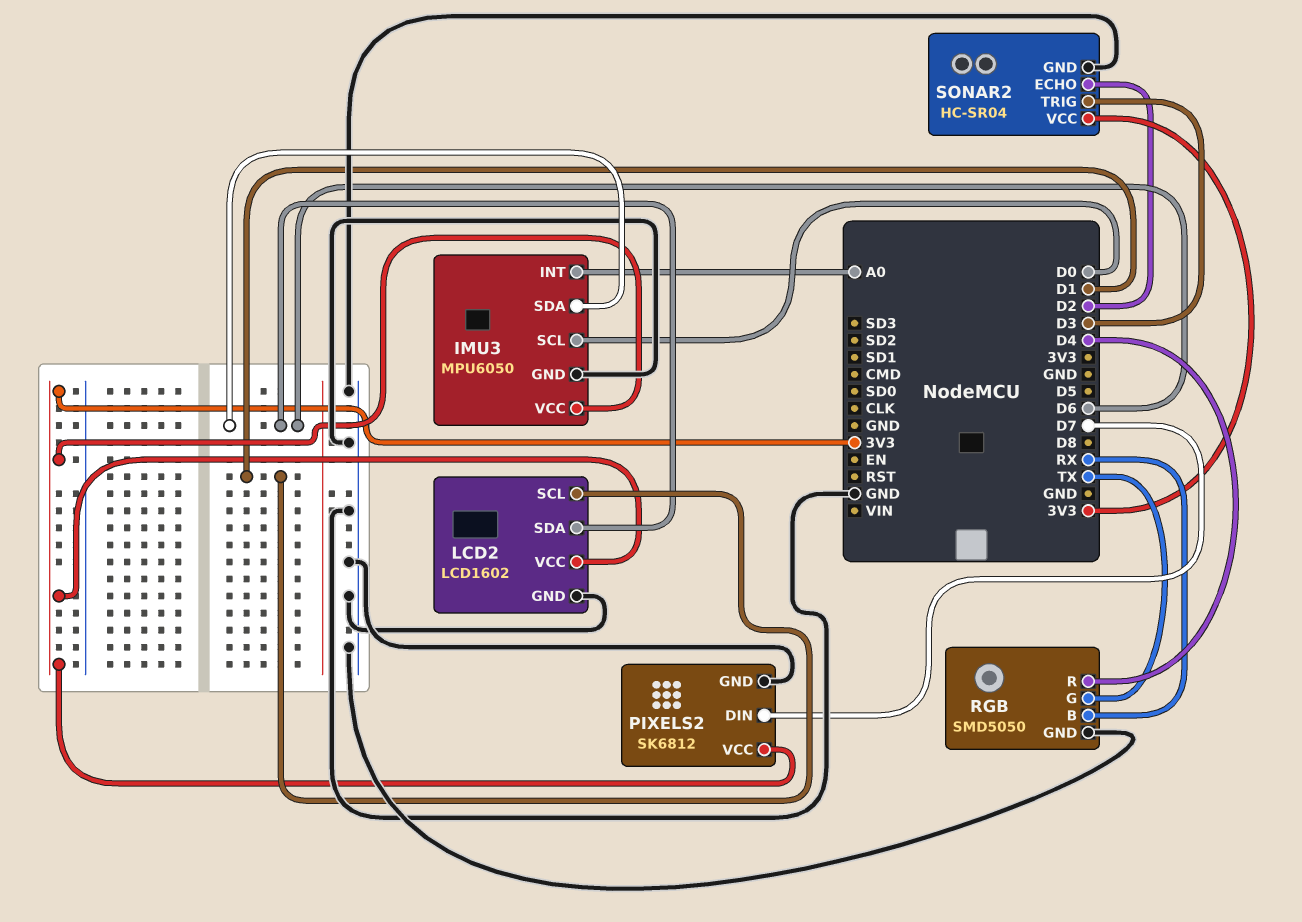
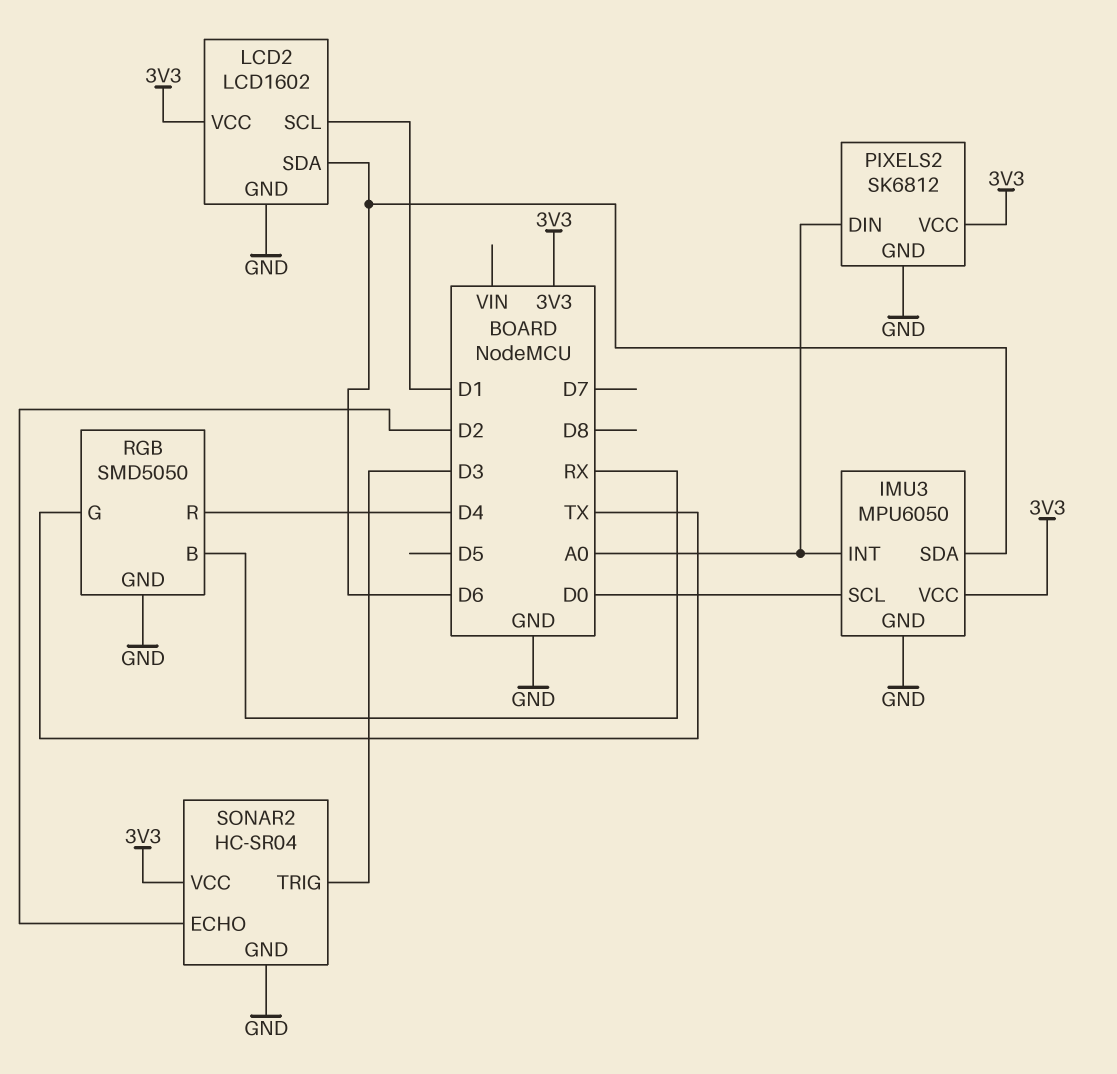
PIXELS2 pin DIN: D7 -> A0

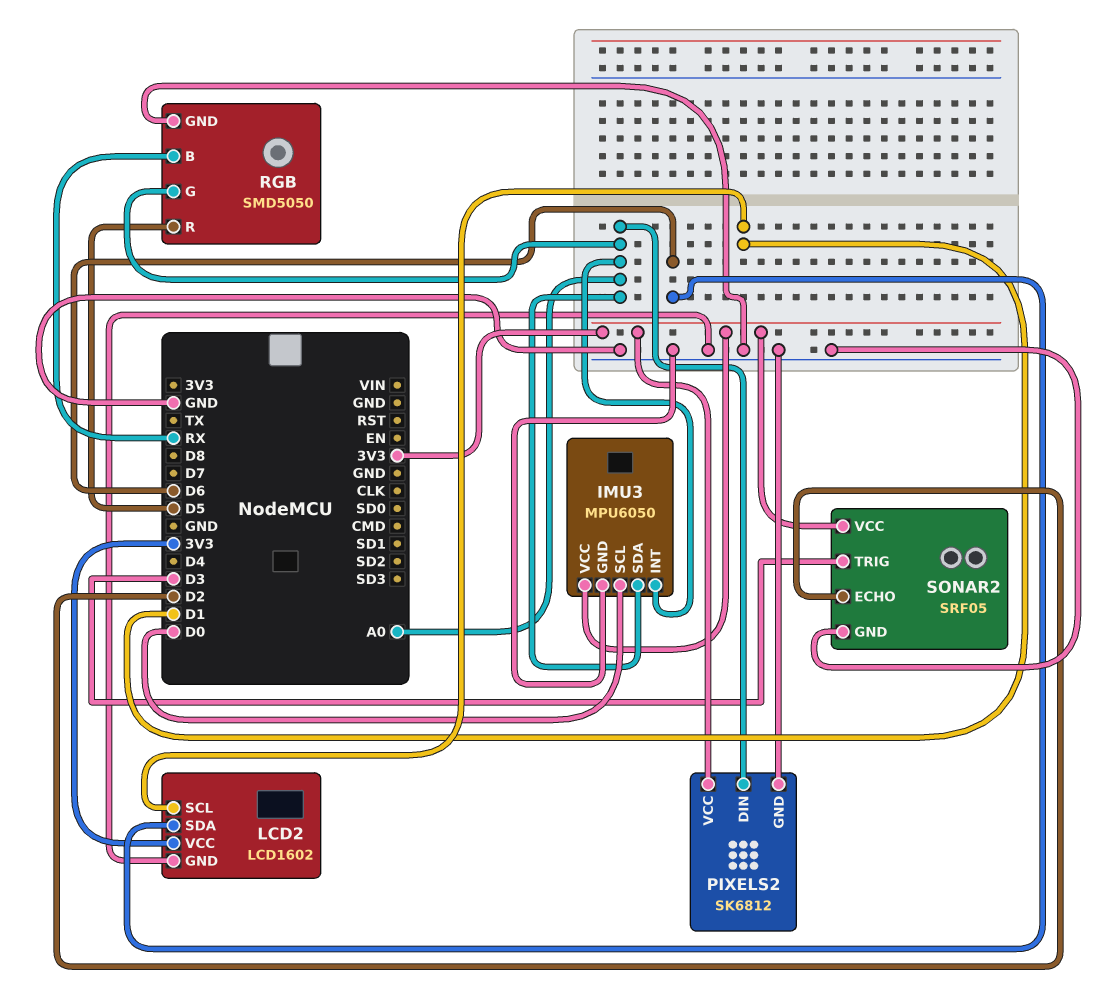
IMU3 pin SDA: D6 -> A0
RGB pin G: TX -> A0
RGB pin R: D4 -> D5
SONAR2: HC-SR04 -> SRF05

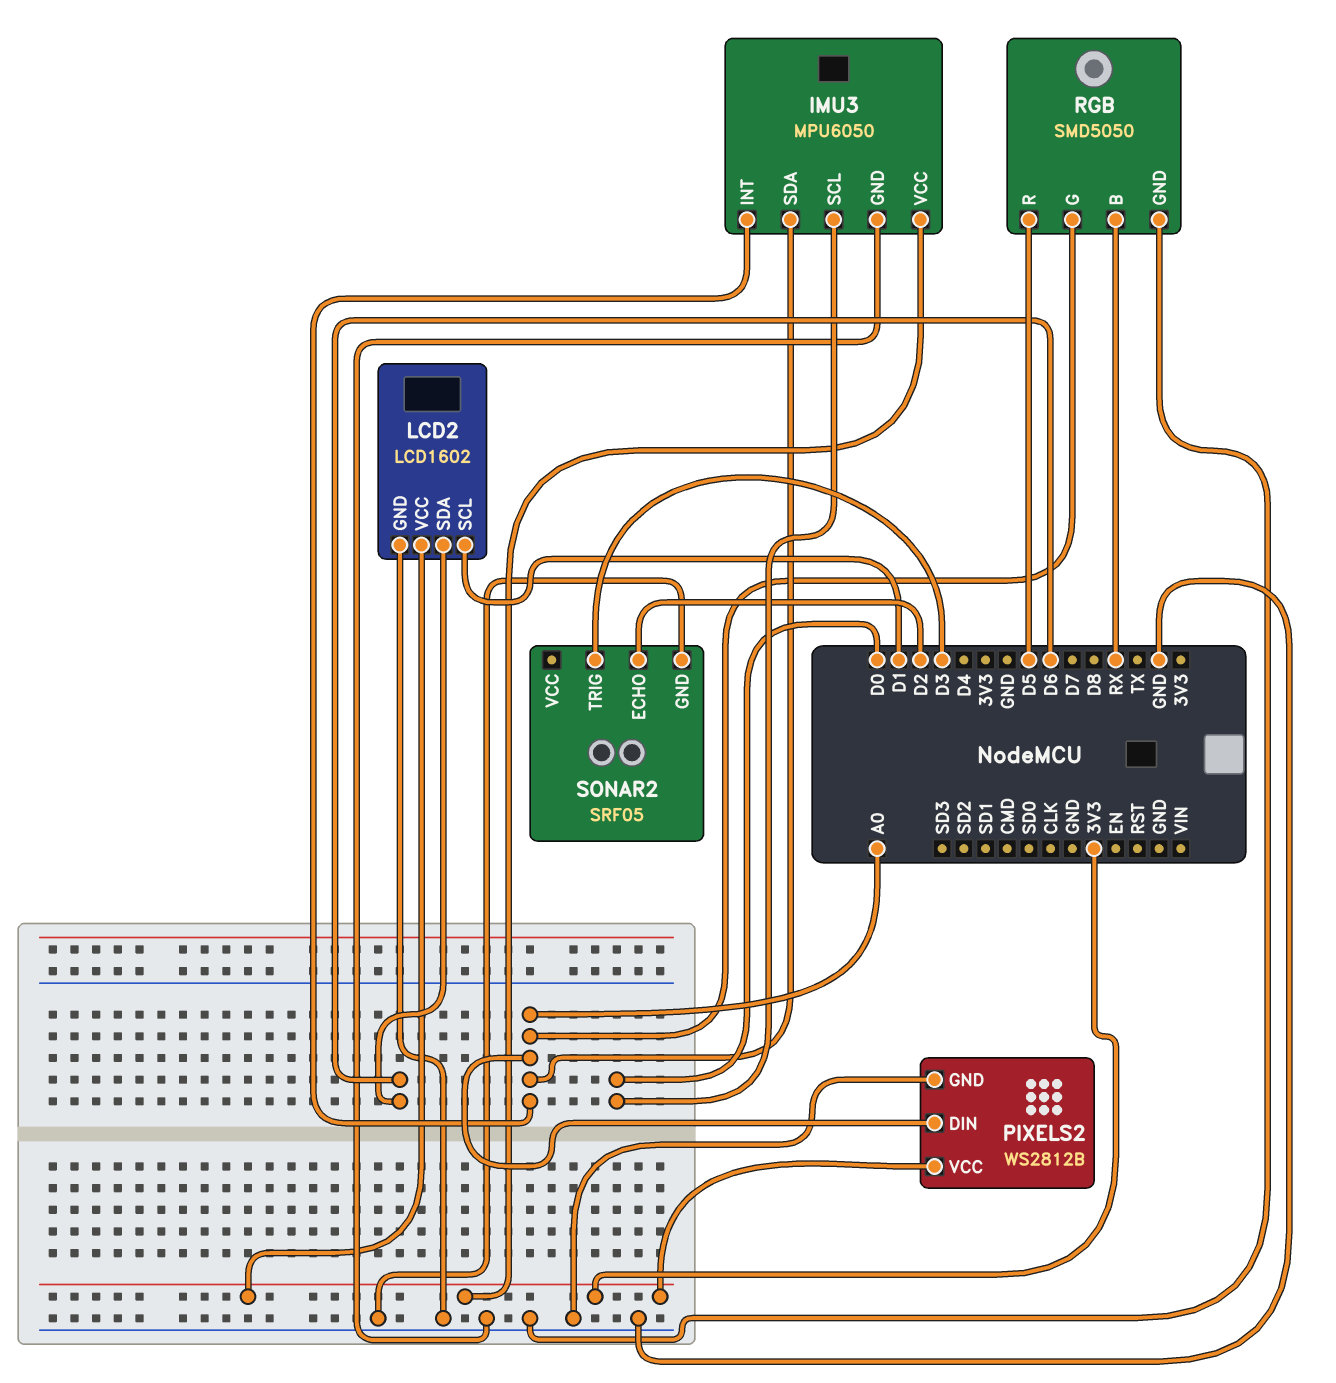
PIXELS2: SK6812 -> WS2812B
SONAR2 pin VCC: 3V3 -> none

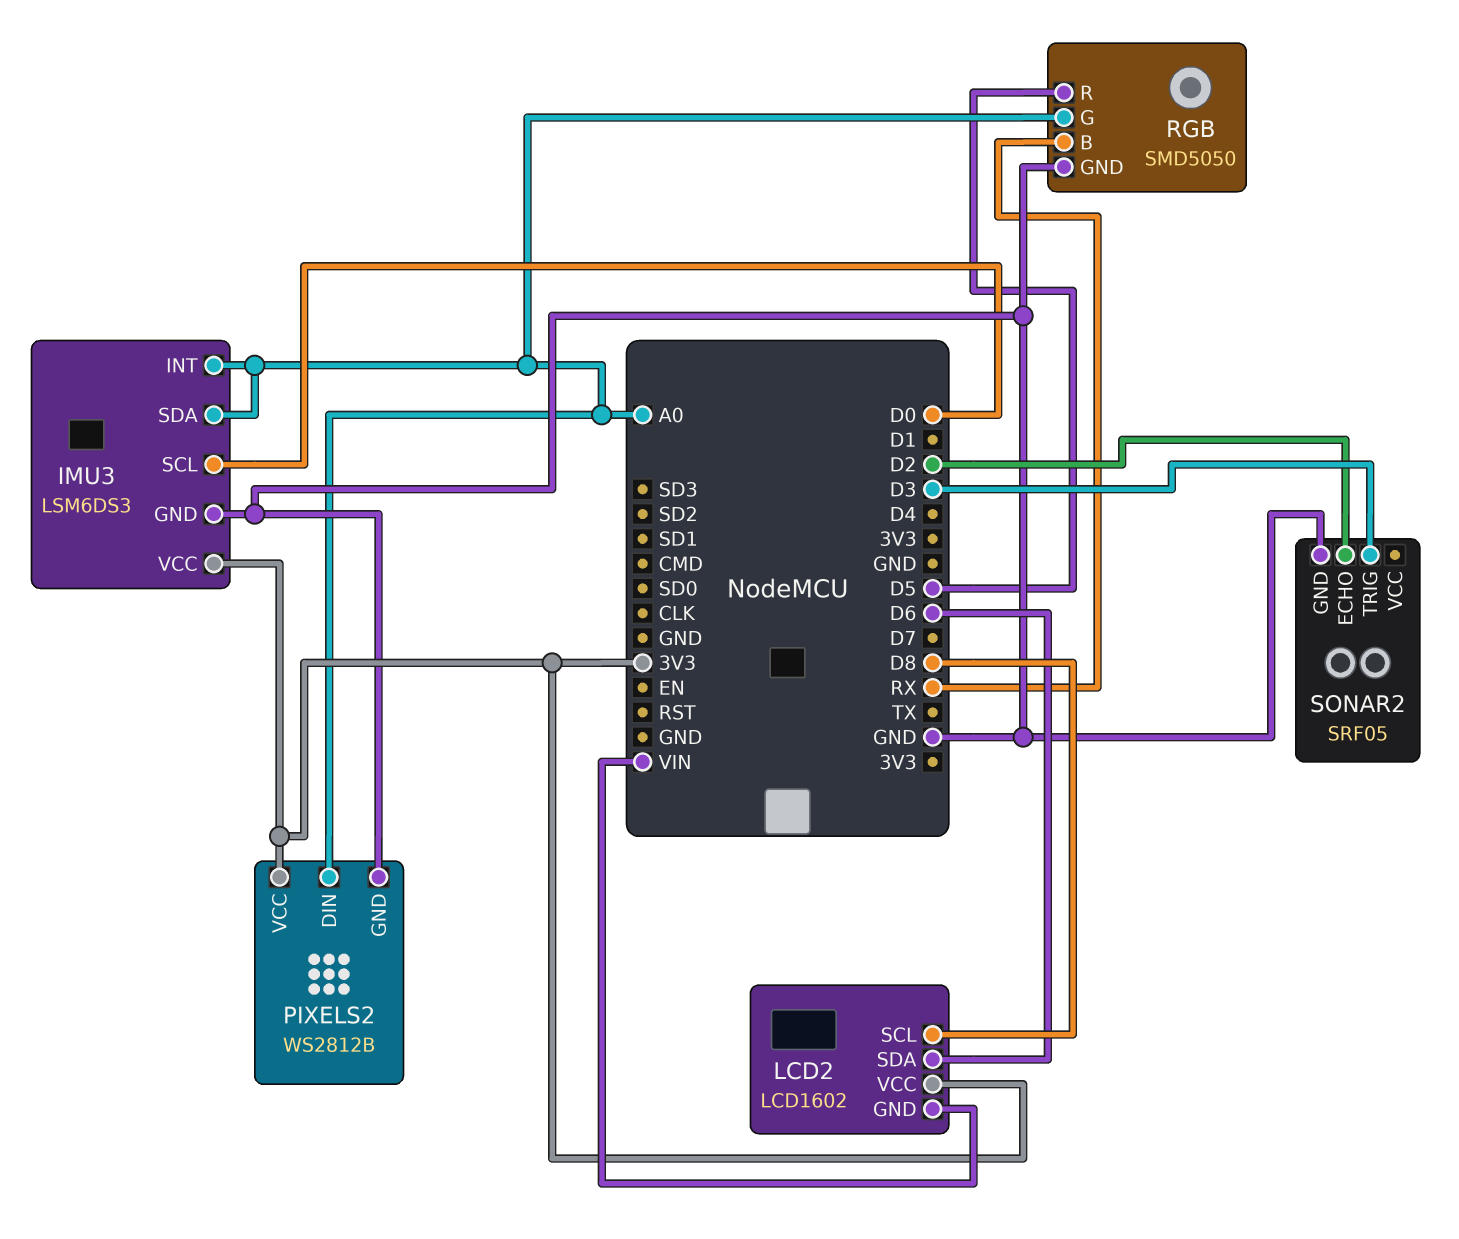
IMU3: MPU6050 -> LSM6DS3
LCD2 pin GND: GND -> VIN
LCD2 pin SCL: D1 -> D8

